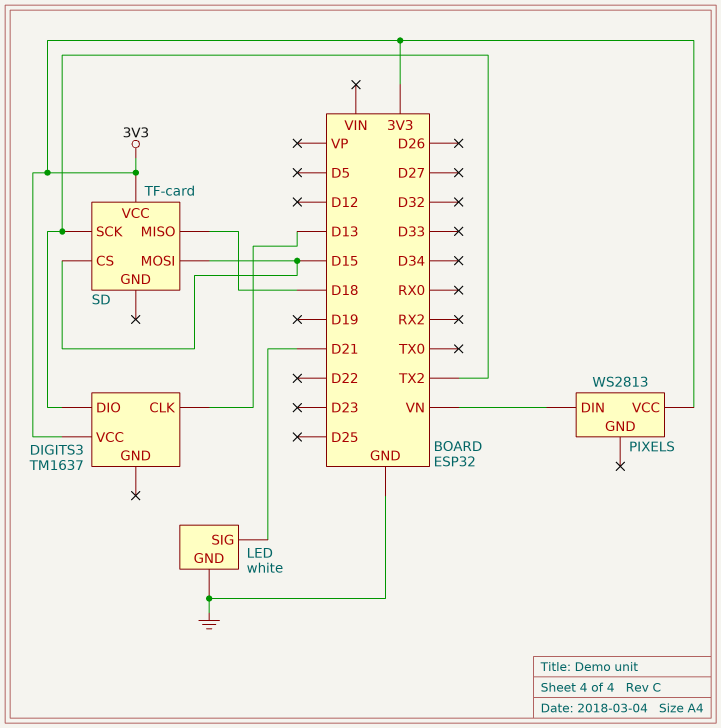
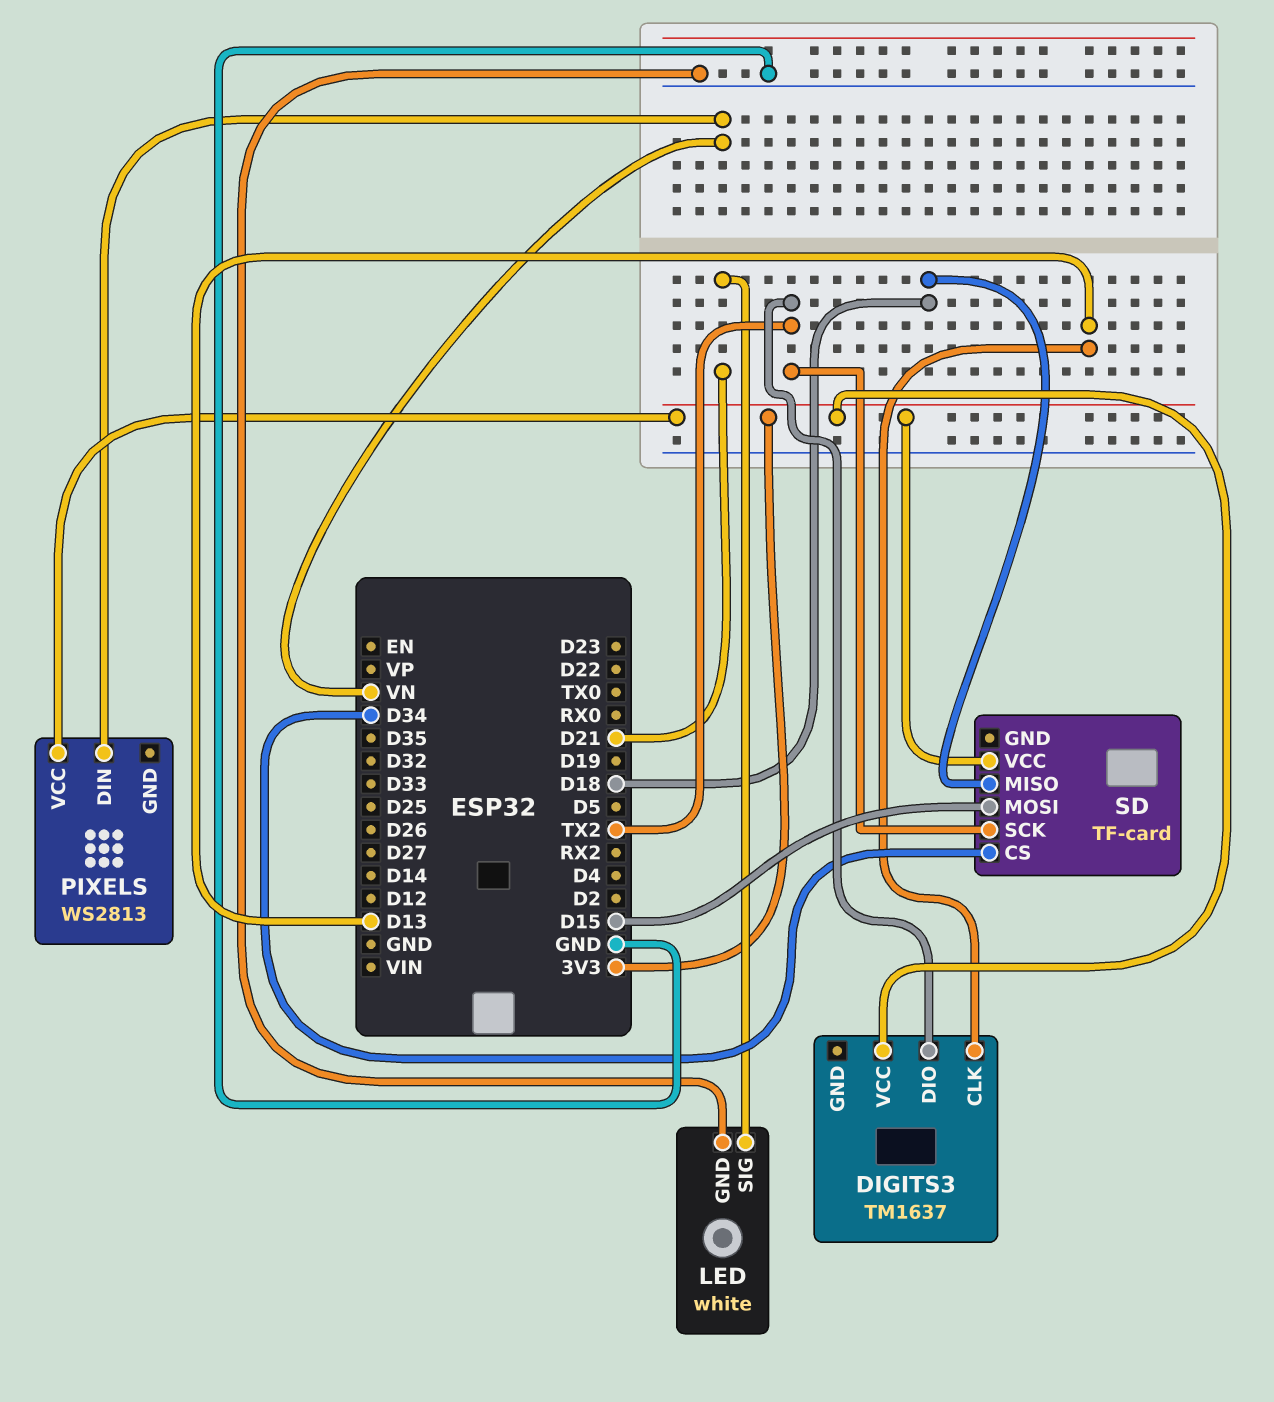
SD pin CS: D15 -> D34

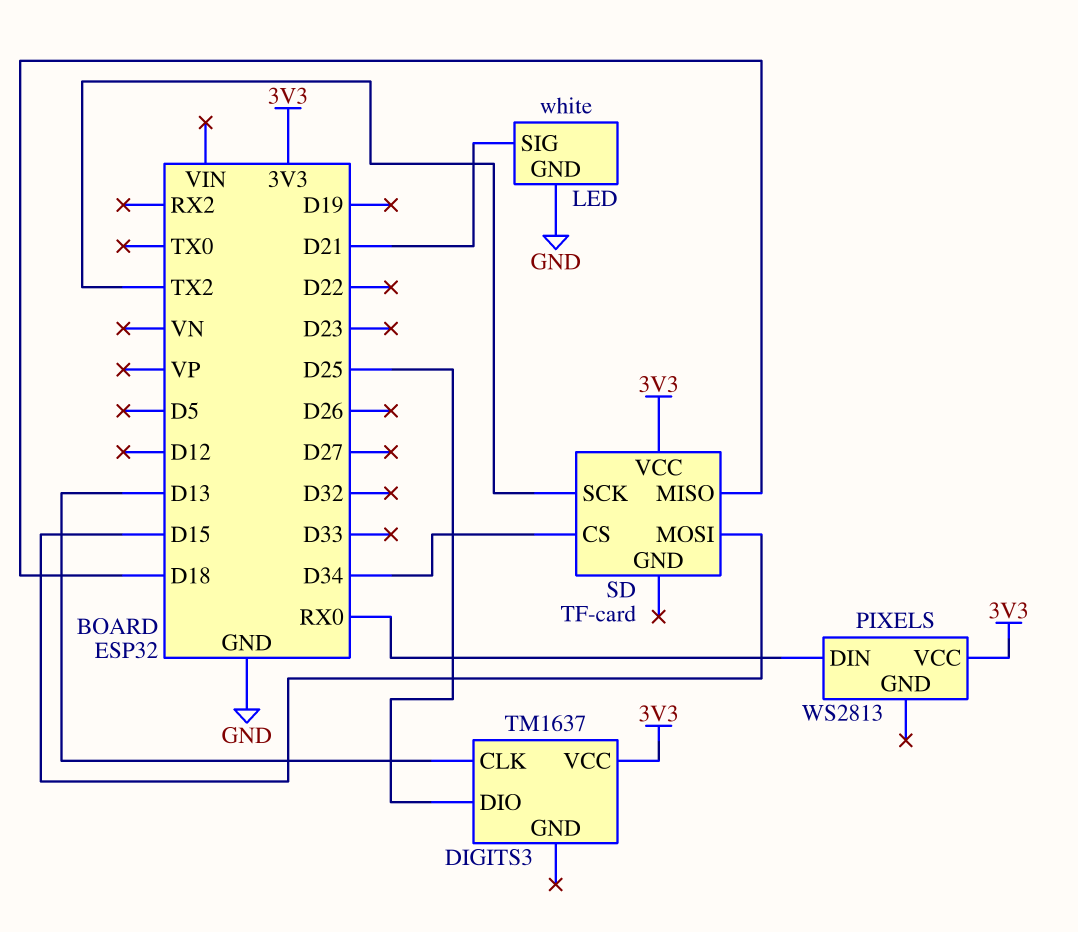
DIGITS3 pin DIO: TX2 -> D25
PIXELS pin DIN: VN -> RX0

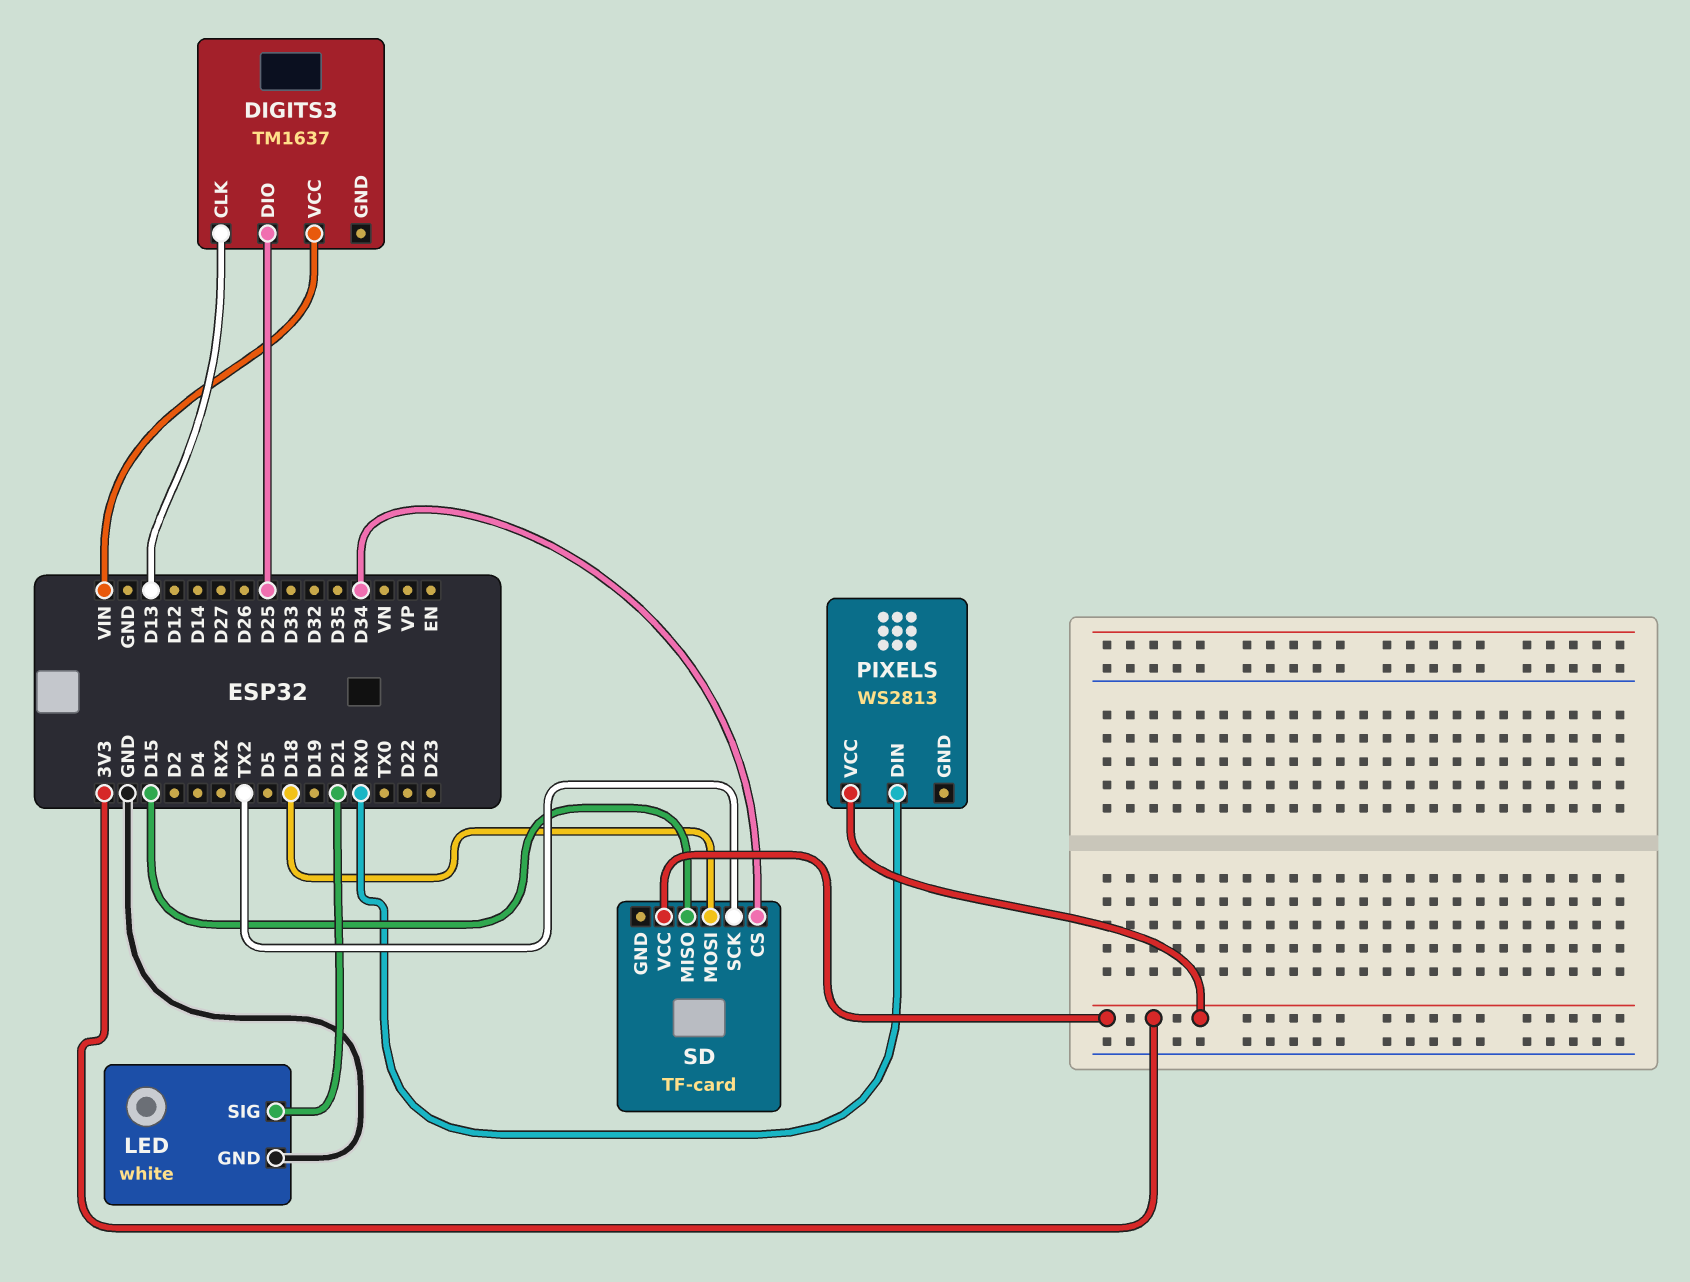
DIGITS3 pin VCC: 3V3 -> VIN
SD pin MISO: D18 -> D15
SD pin MOSI: D15 -> D18

